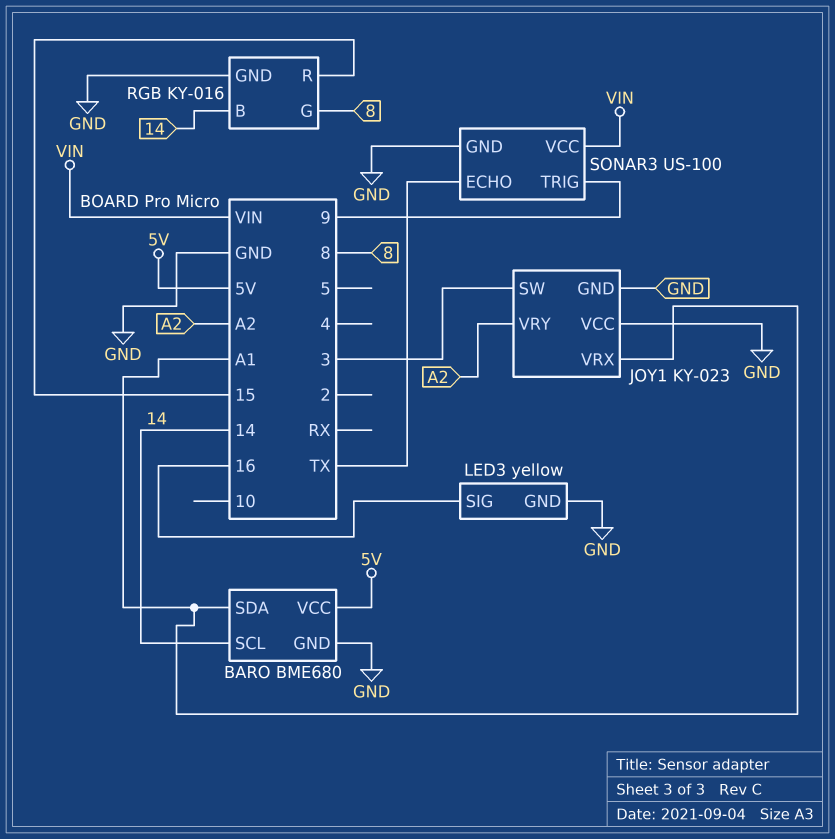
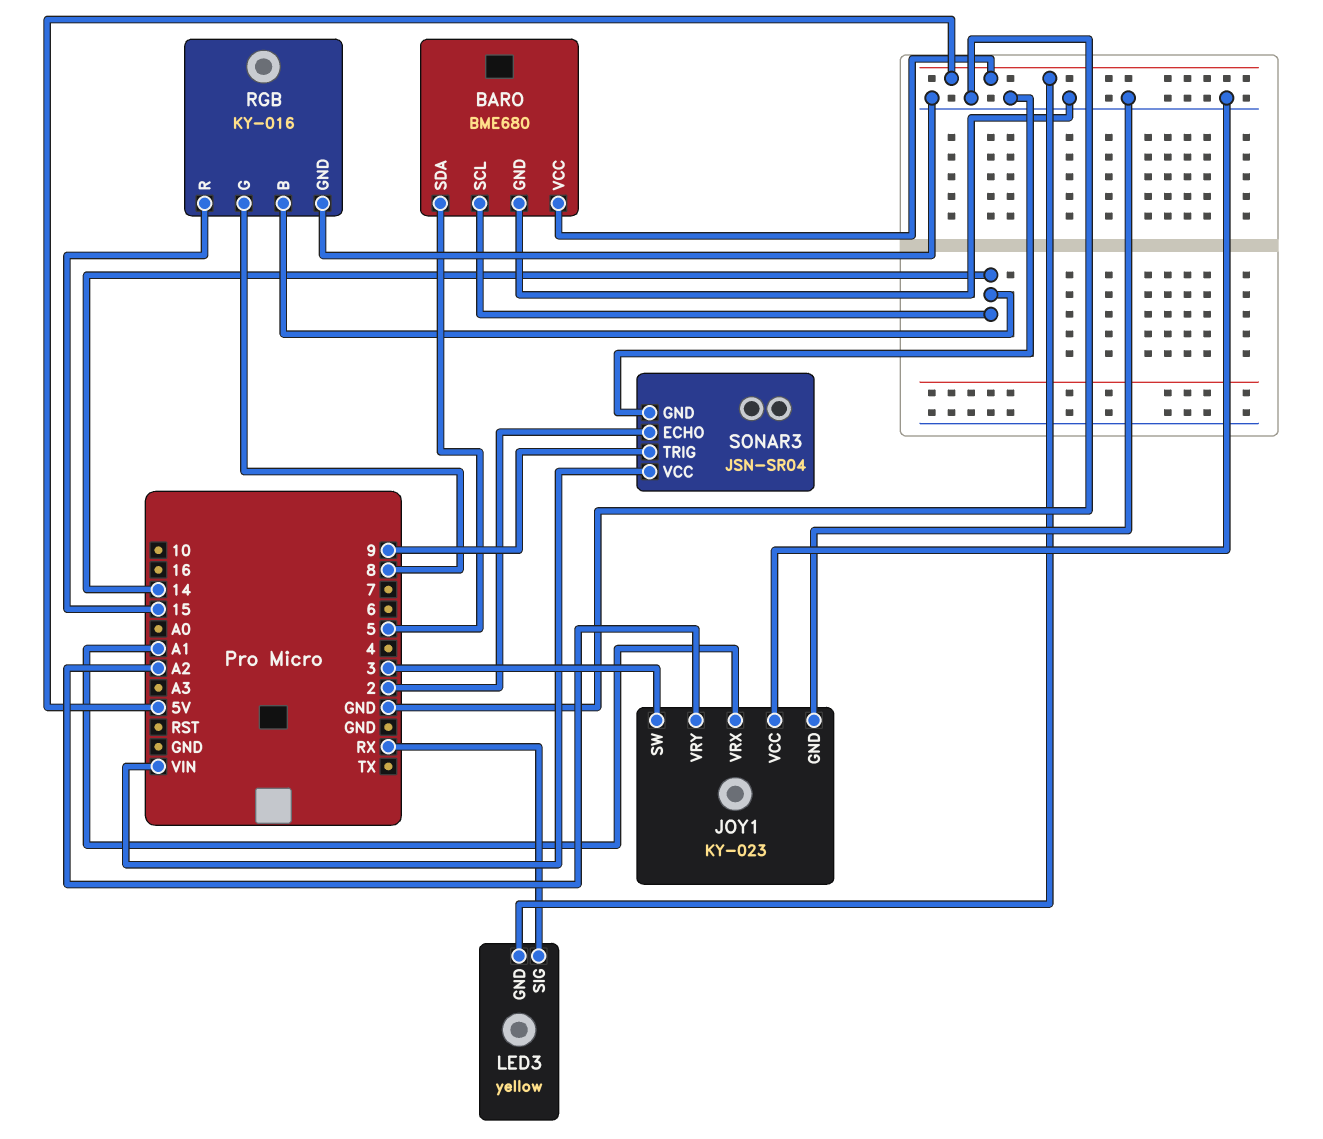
BARO pin SDA: A1 -> 5
LED3 pin GND: GND -> 5V
LED3 pin SIG: 16 -> RX
SONAR3: US-100 -> JSN-SR04
SONAR3 pin ECHO: TX -> 2

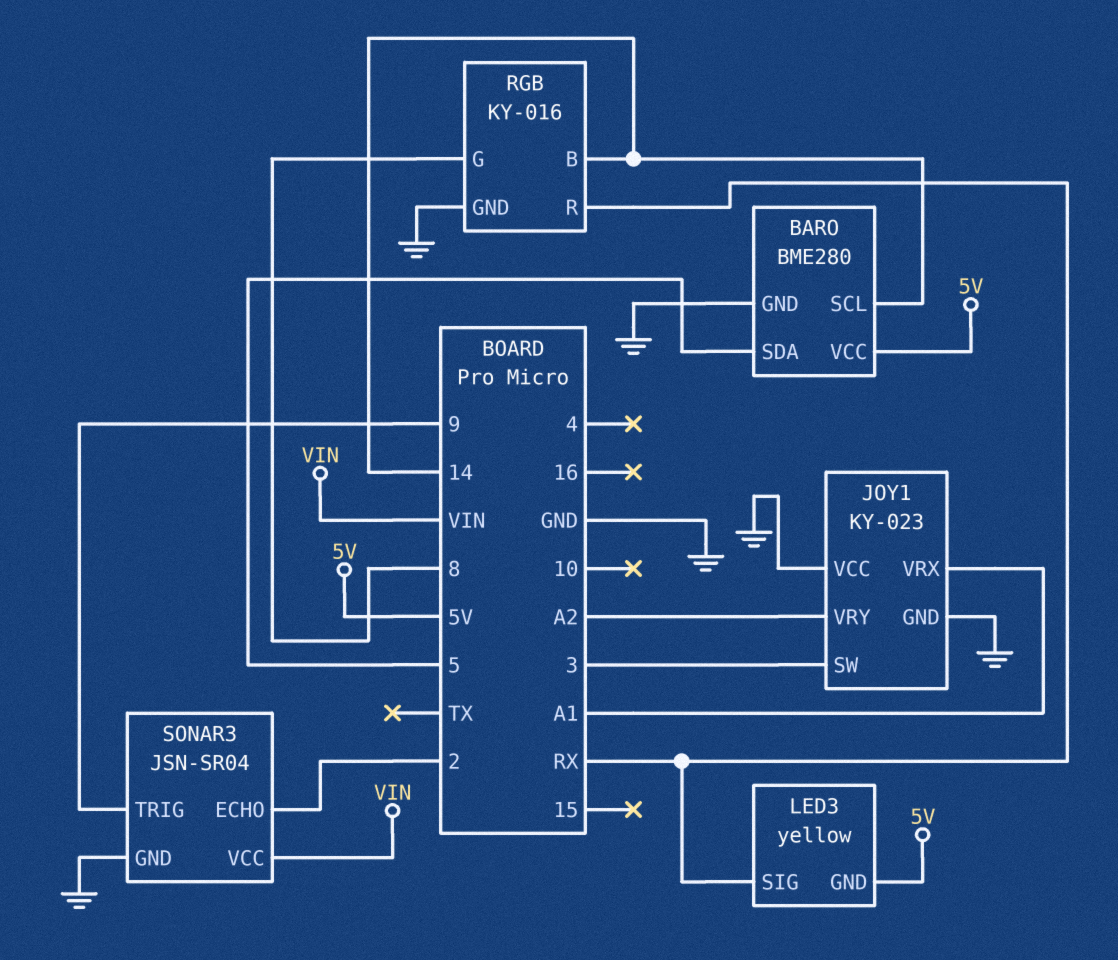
BARO: BME680 -> BME280
RGB pin R: 15 -> RX

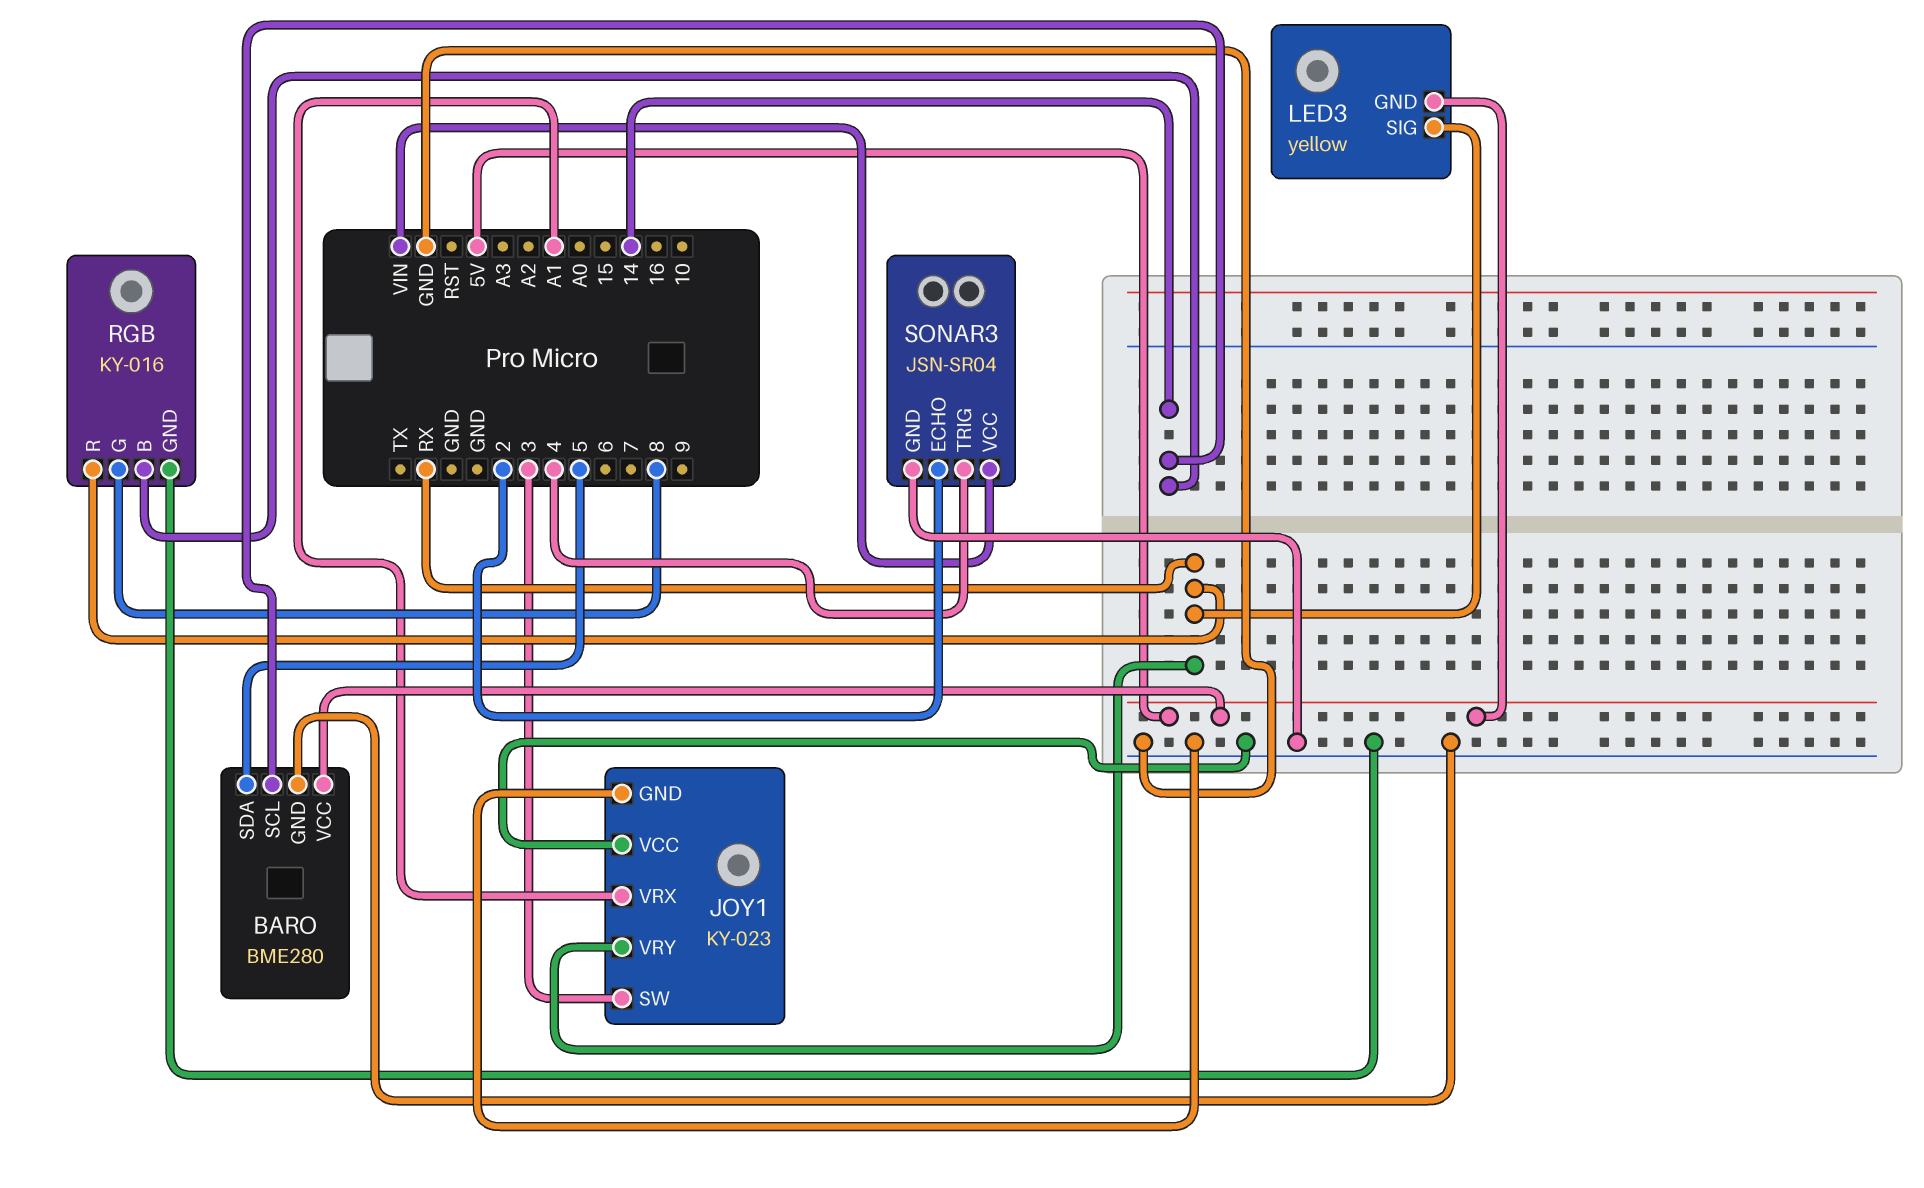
JOY1 pin VRY: A2 -> RX
SONAR3 pin TRIG: 9 -> 4

